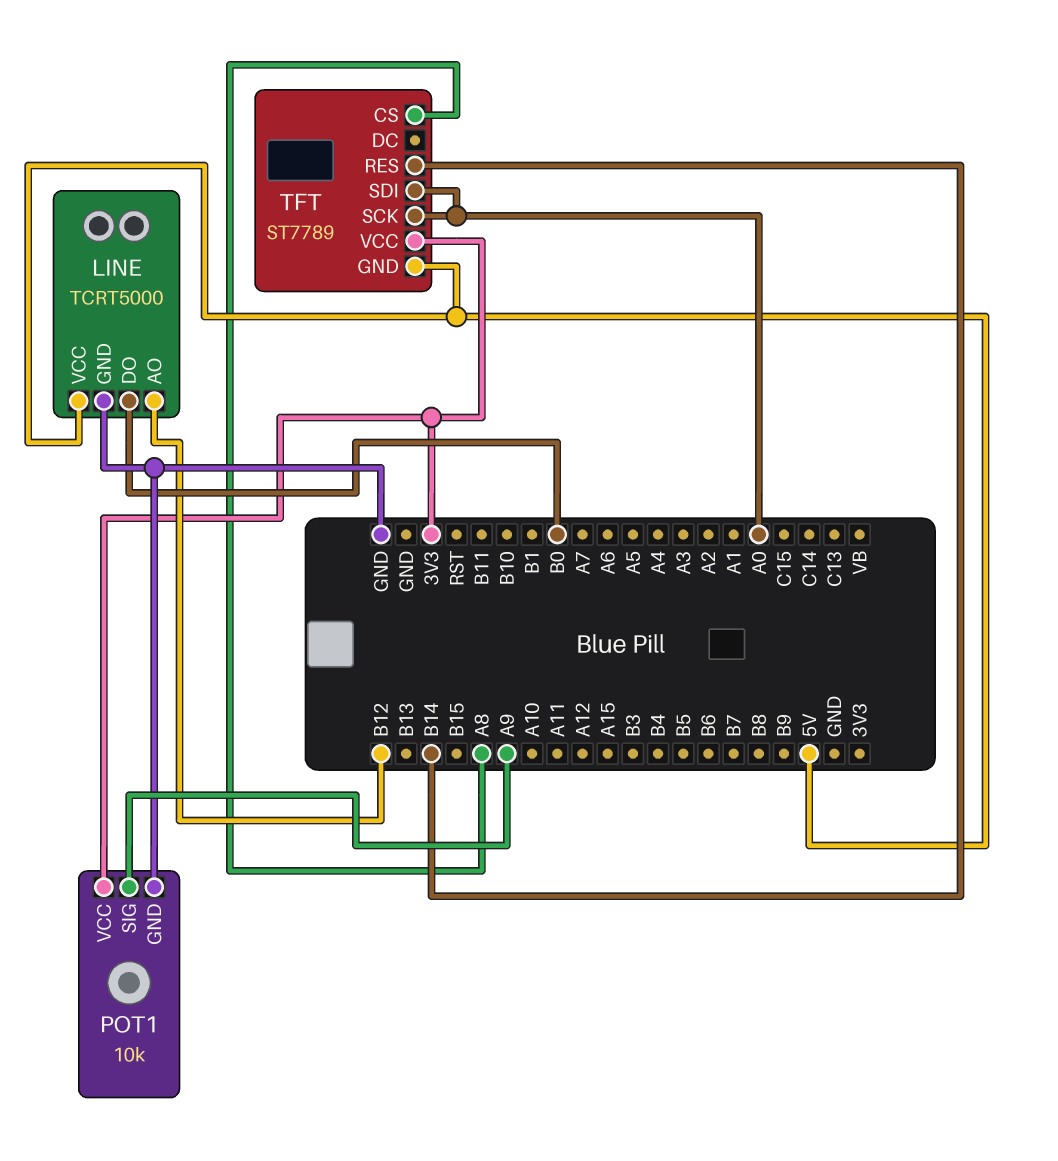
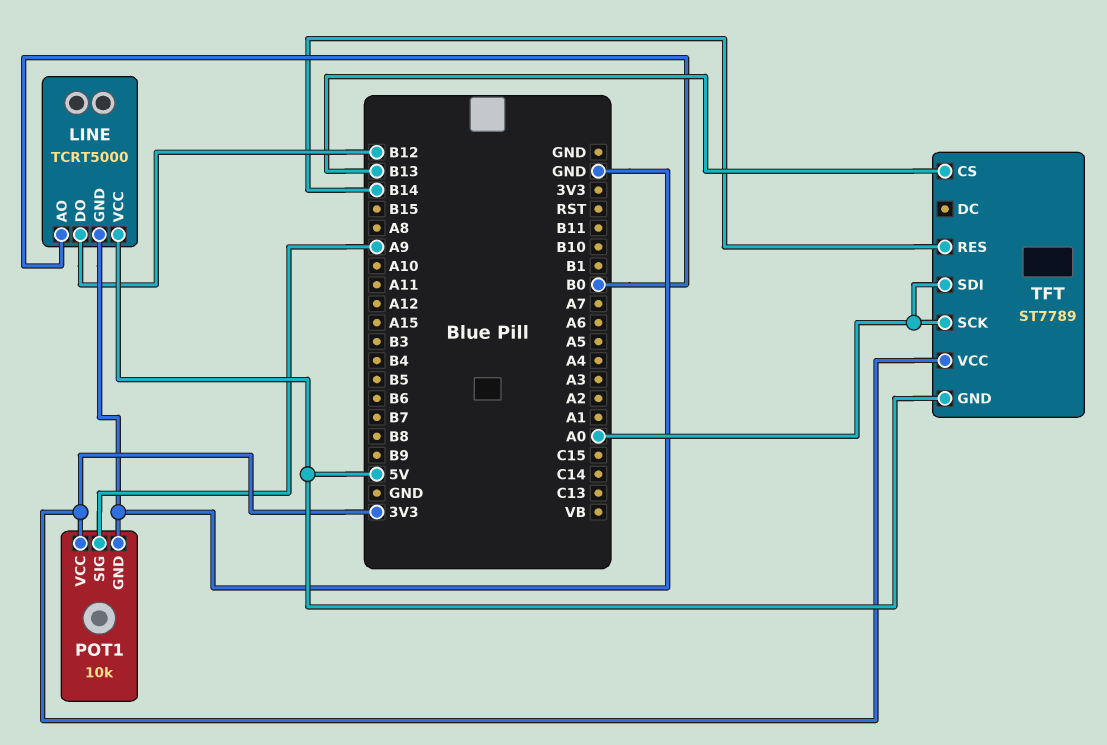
LINE pin AO: B12 -> B0
LINE pin DO: B0 -> B12
TFT pin CS: A8 -> B13

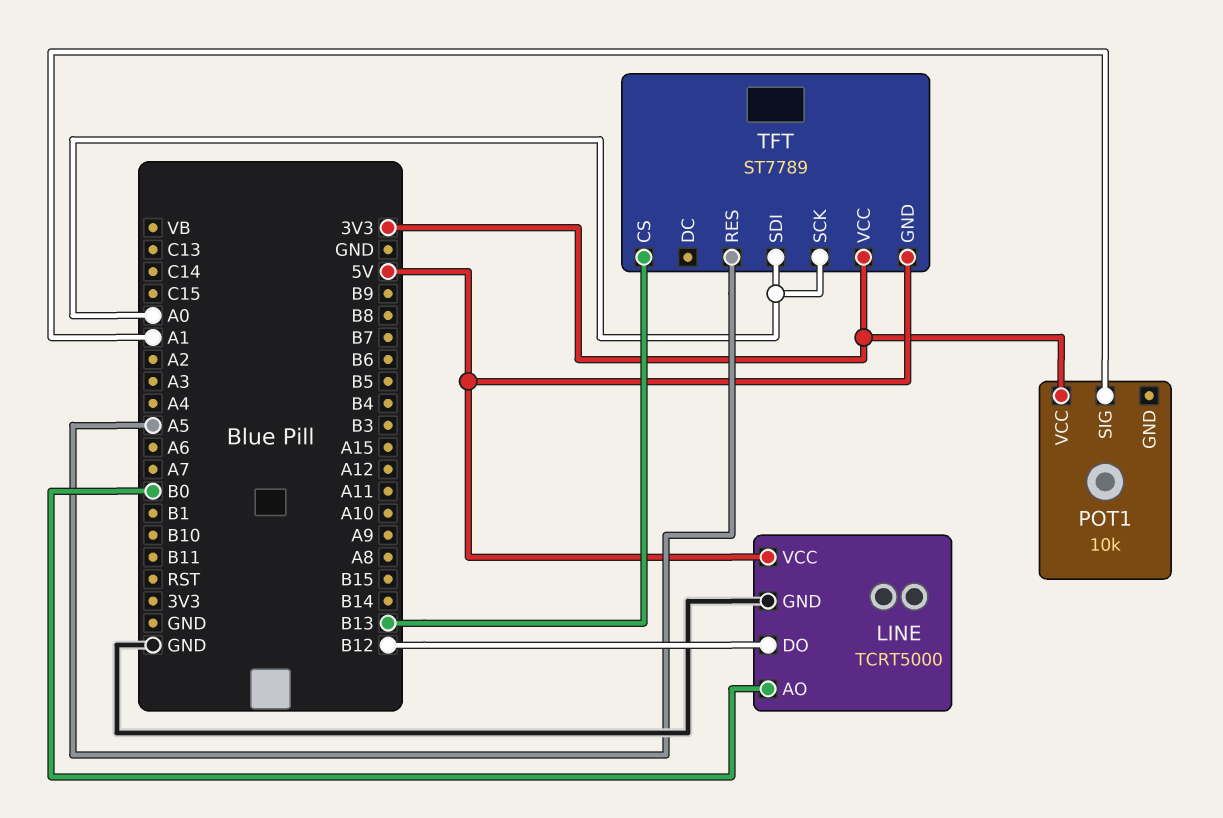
POT1 pin GND: GND -> none
POT1 pin SIG: A9 -> A1
TFT pin RES: B14 -> A5

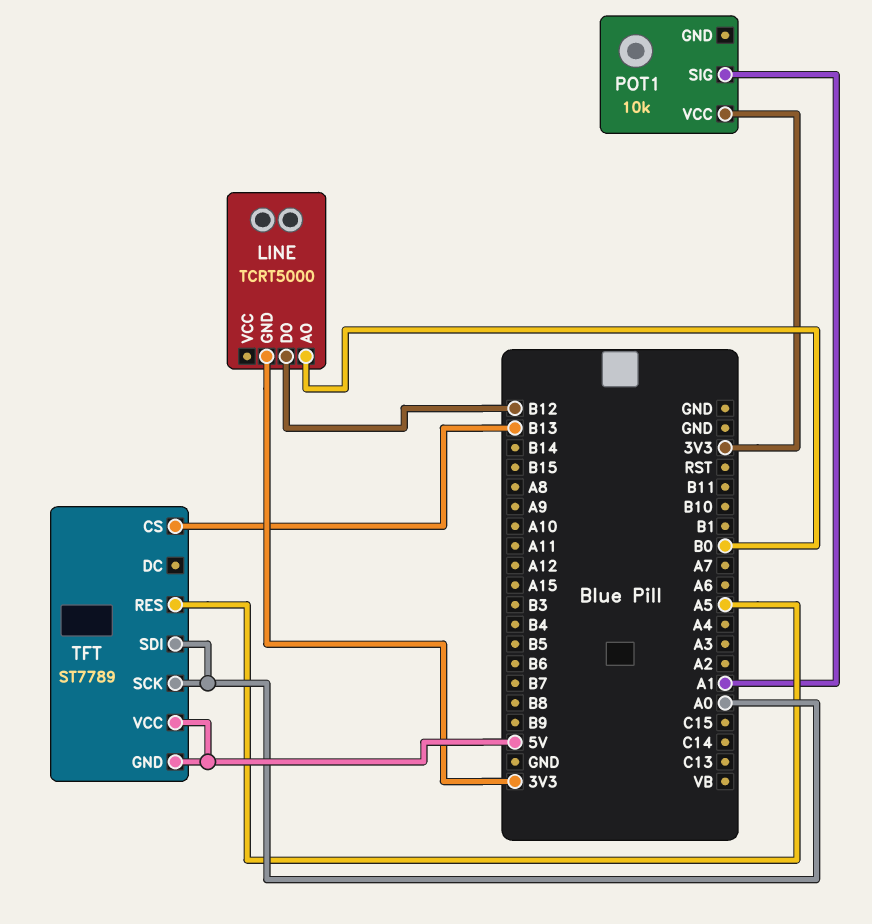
LINE pin GND: GND -> 3V3
LINE pin VCC: 5V -> none
TFT pin VCC: 3V3 -> 5V

